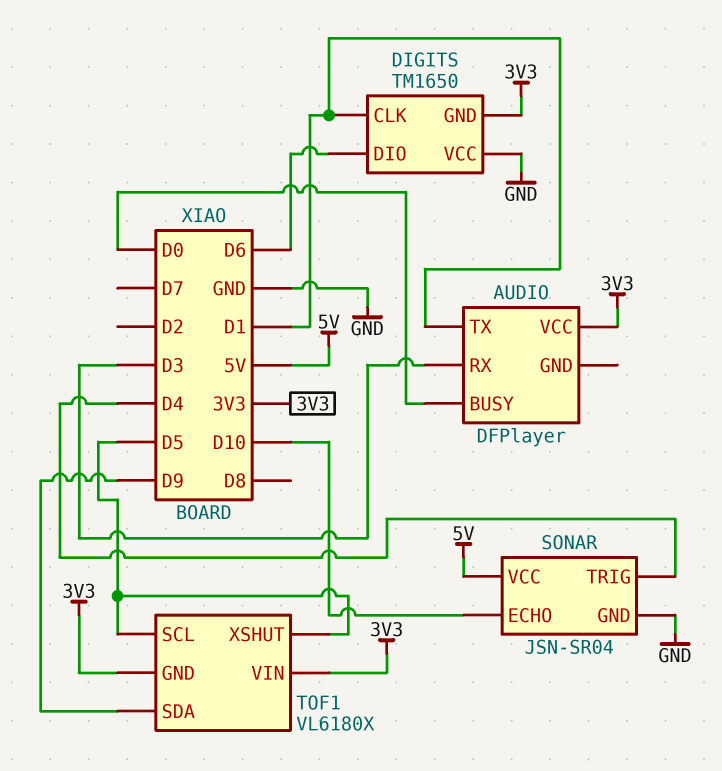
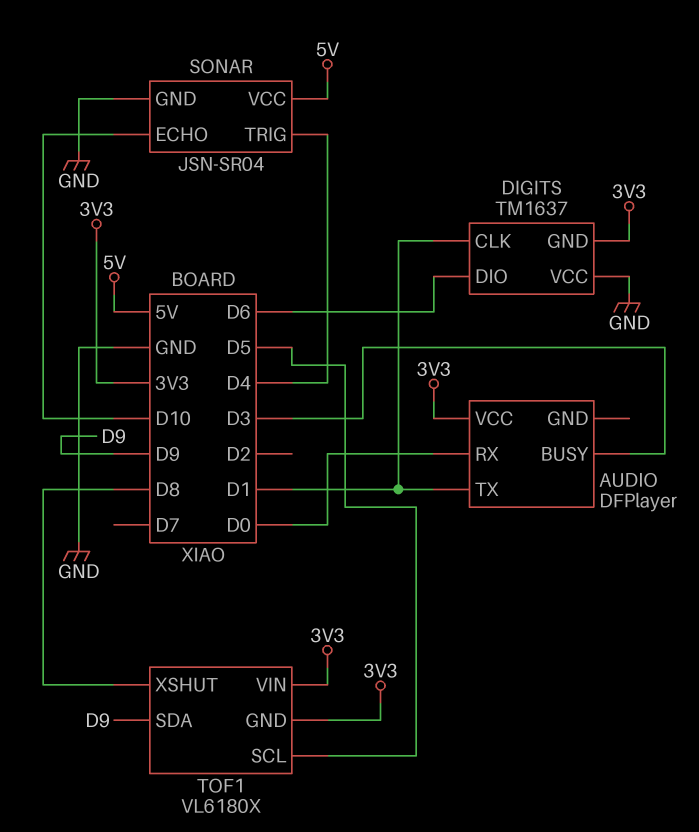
AUDIO pin BUSY: D0 -> D3
AUDIO pin RX: D3 -> D0
DIGITS: TM1650 -> TM1637
TOF1 pin XSHUT: D5 -> D8

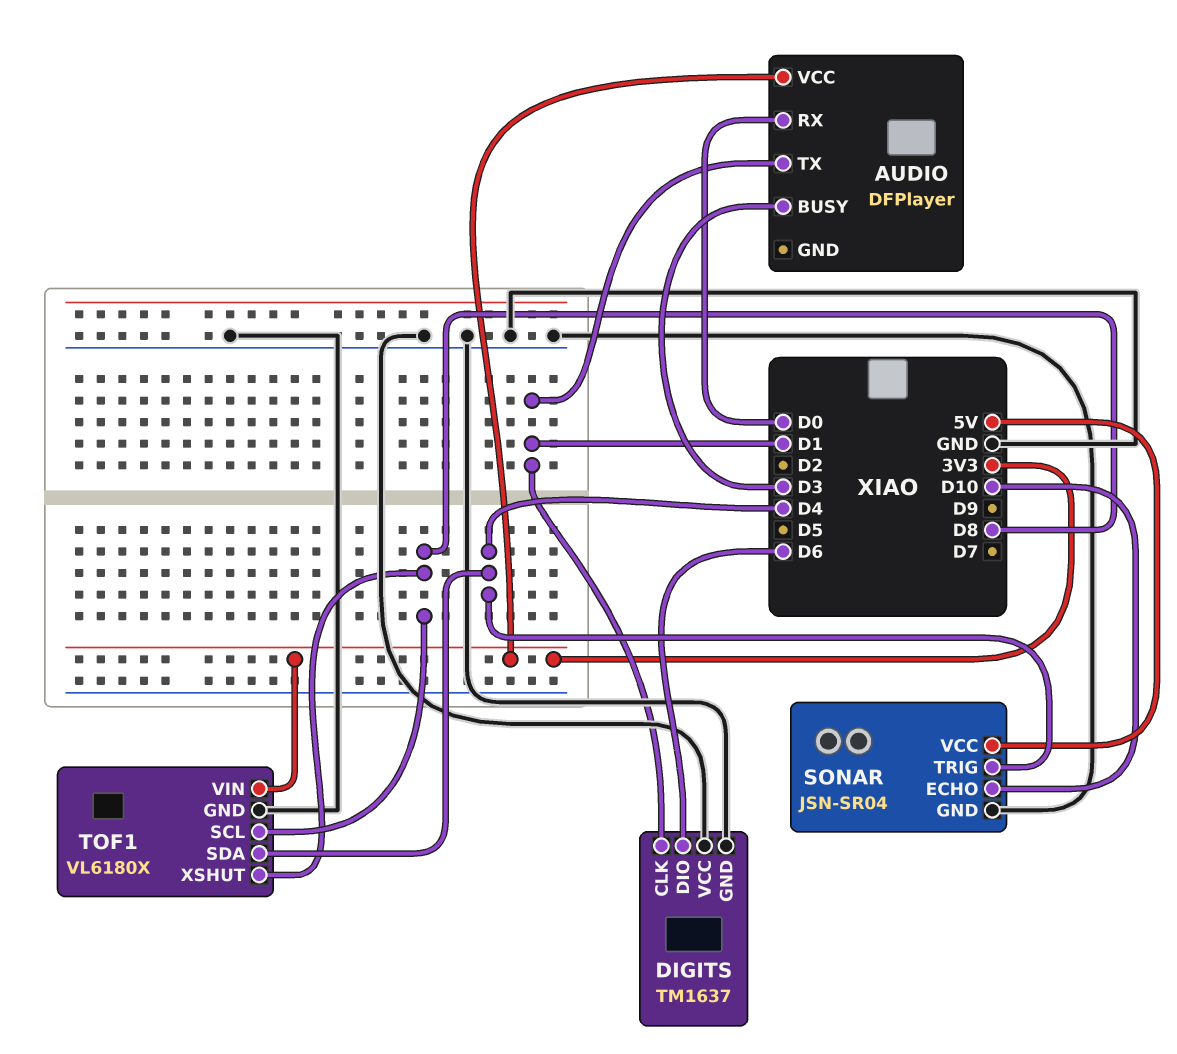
DIGITS pin GND: 3V3 -> GND
TOF1 pin GND: 3V3 -> GND
TOF1 pin SCL: D5 -> D8
TOF1 pin SDA: D9 -> D4

